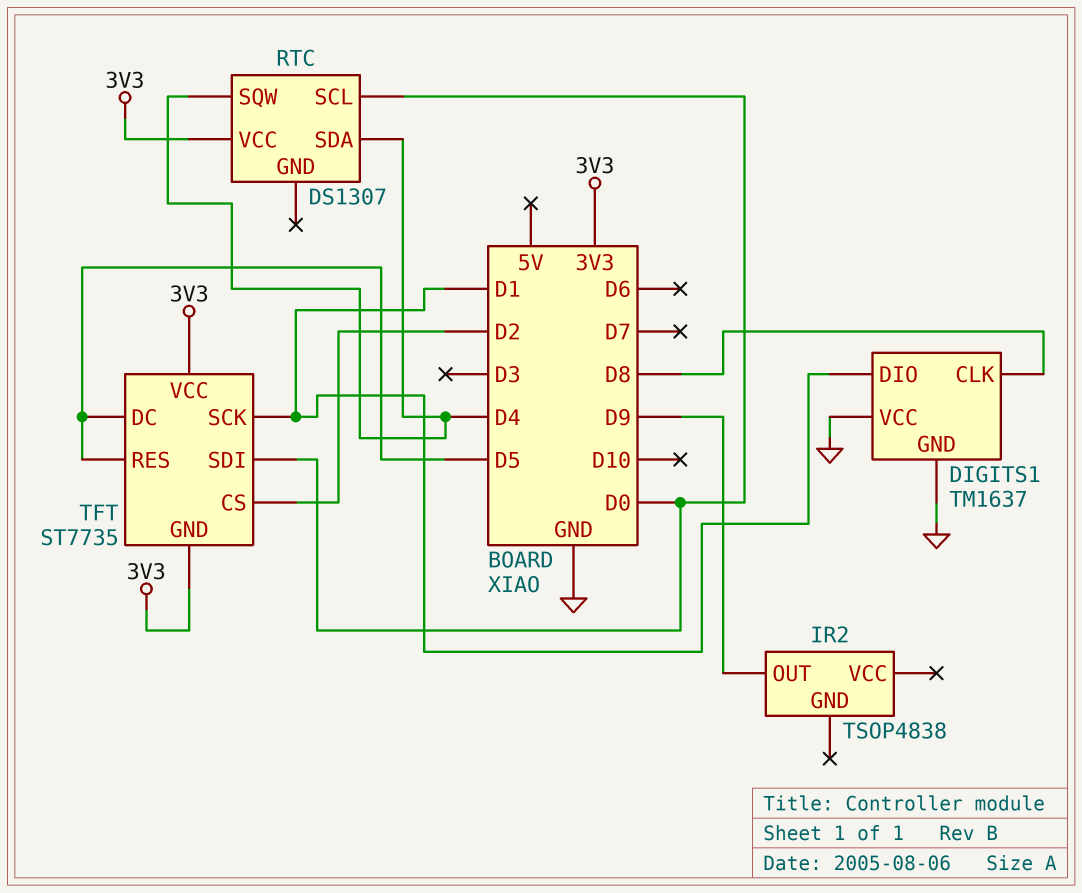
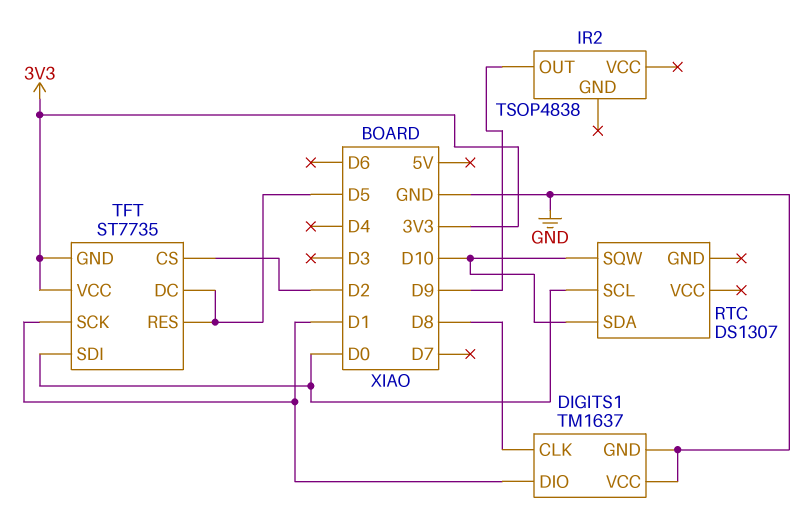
RTC pin SDA: D4 -> D10
RTC pin SQW: D4 -> D10
RTC pin VCC: 3V3 -> none

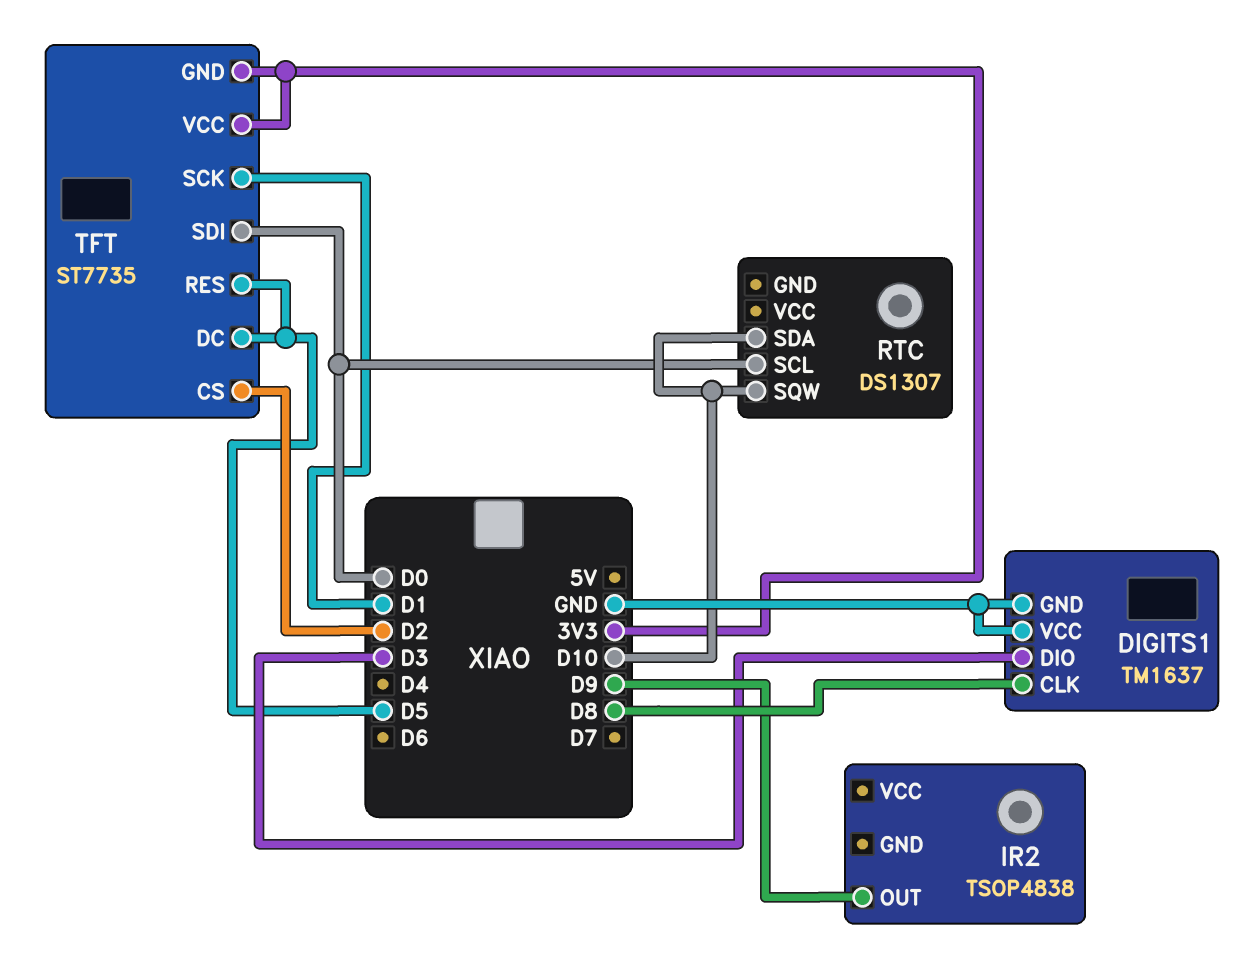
DIGITS1 pin DIO: D1 -> D3

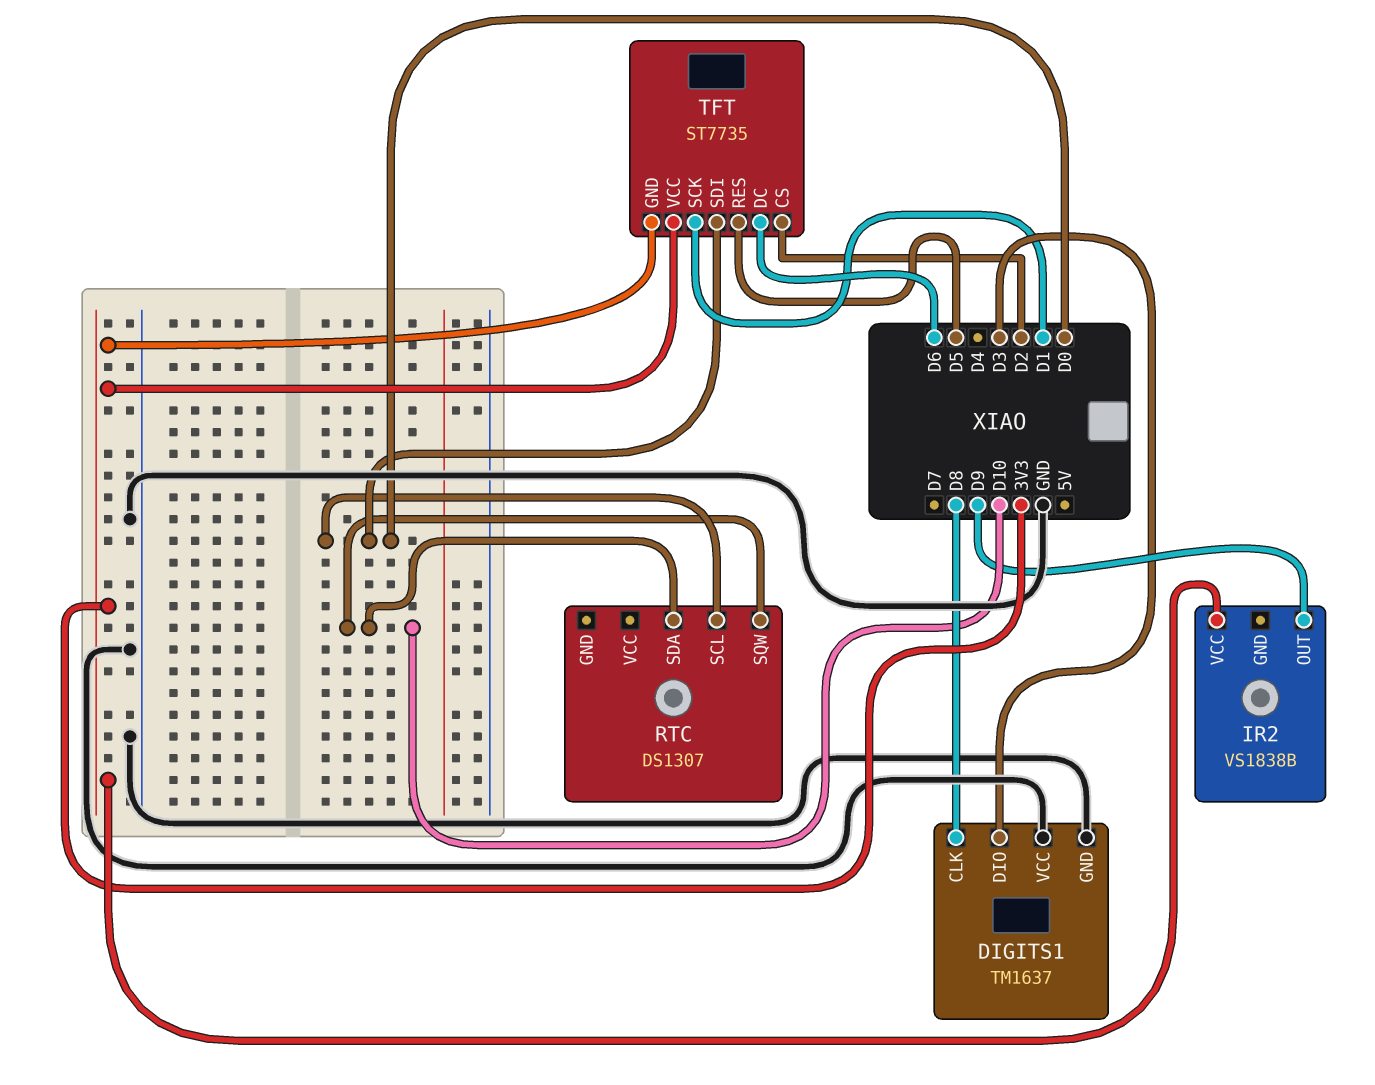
IR2: TSOP4838 -> VS1838B
IR2 pin VCC: none -> 3V3
TFT pin DC: D5 -> D6

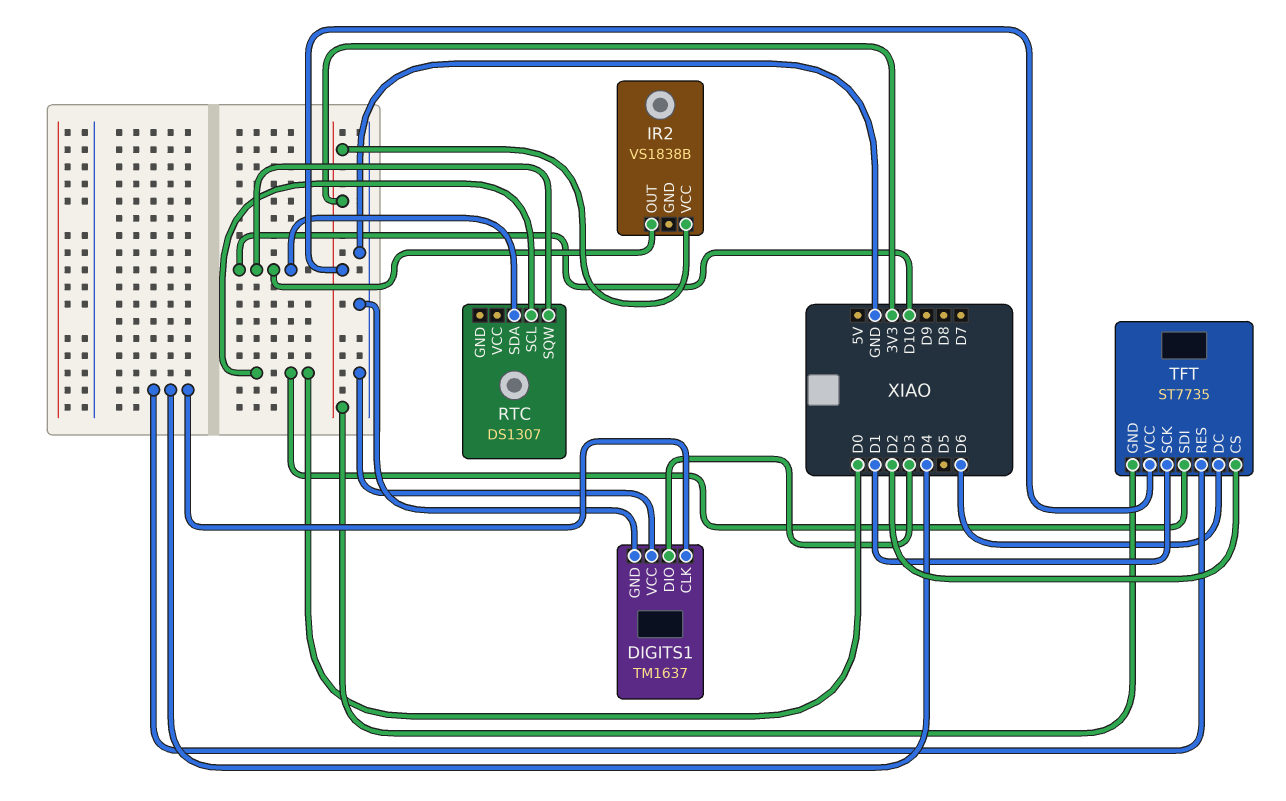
DIGITS1 pin CLK: D8 -> D4
IR2 pin OUT: D9 -> D10
TFT pin RES: D5 -> D4

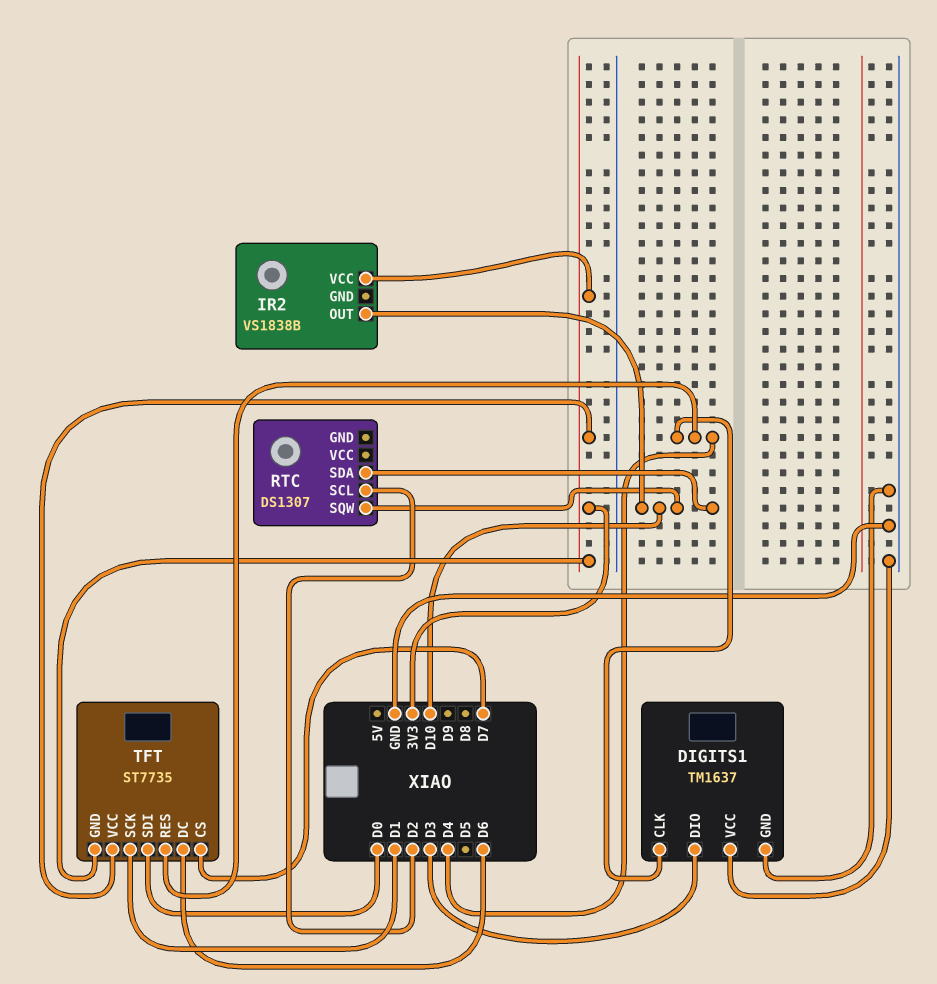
RTC pin SCL: D0 -> D2
TFT pin CS: D2 -> D7

